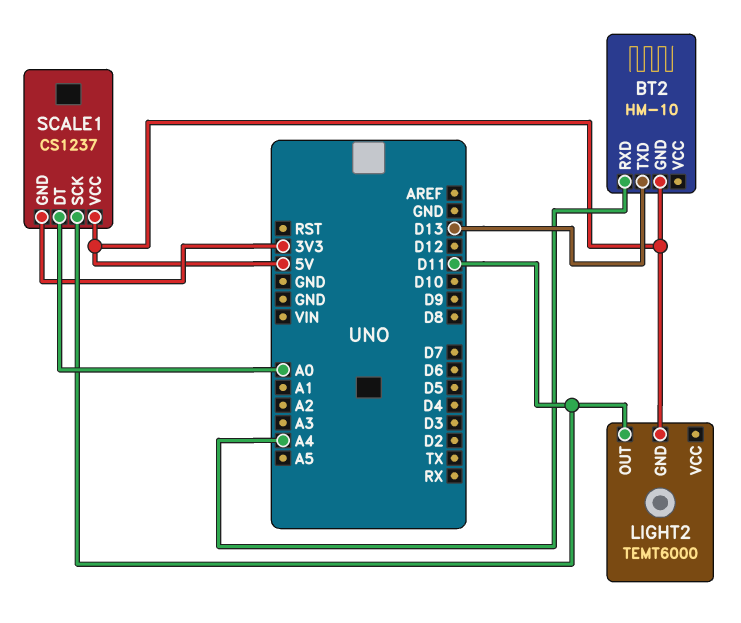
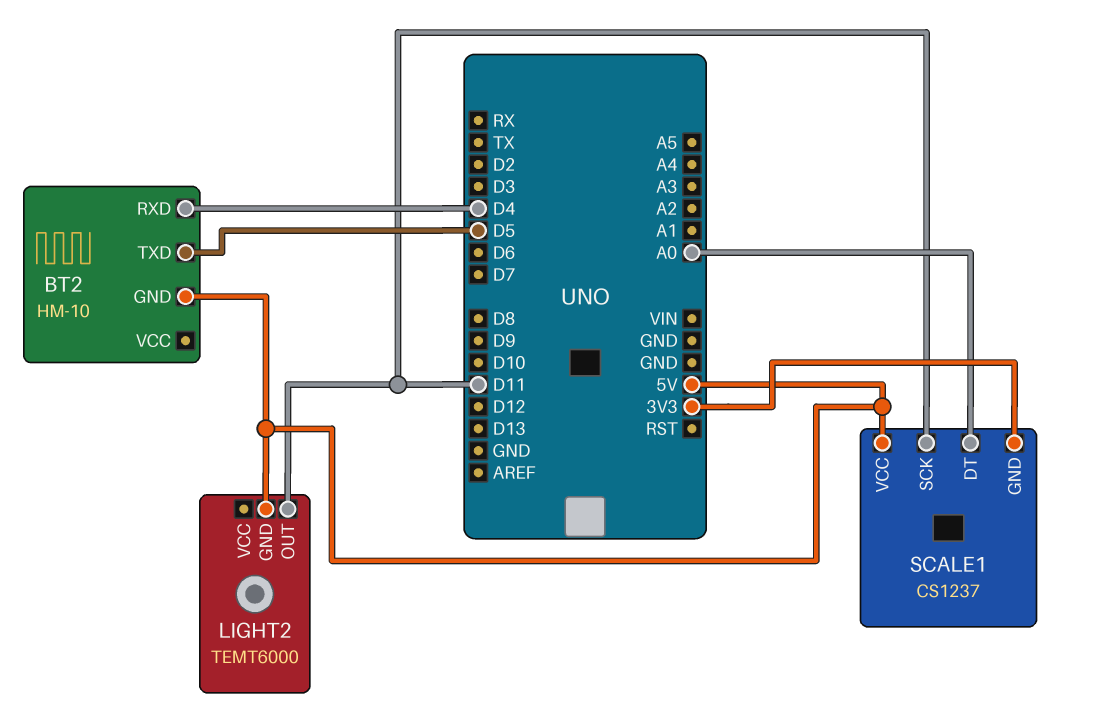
BT2 pin RXD: A4 -> D4
BT2 pin TXD: D13 -> D5

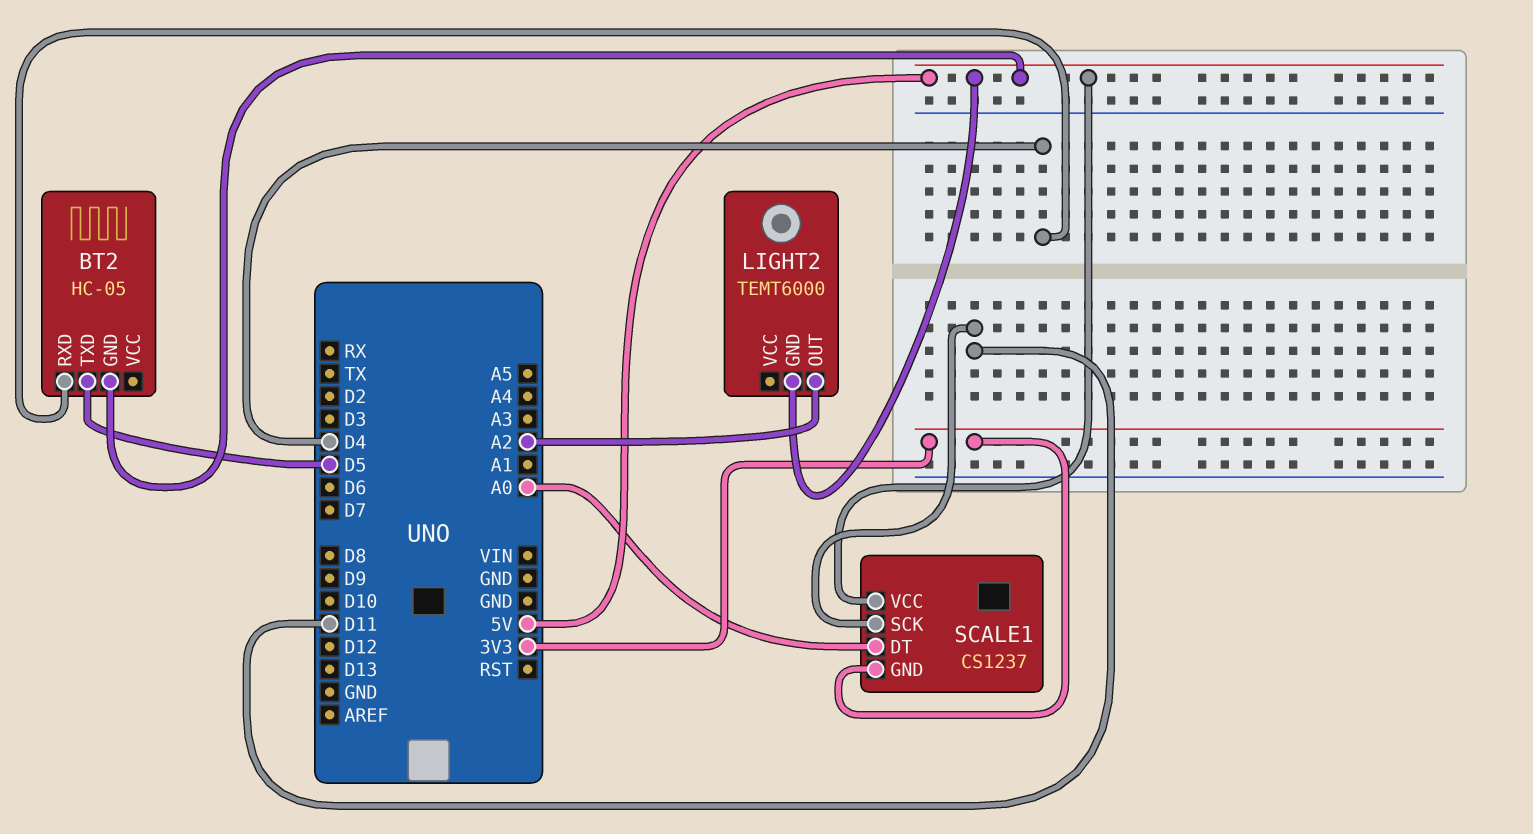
BT2: HM-10 -> HC-05
LIGHT2 pin OUT: D11 -> A2

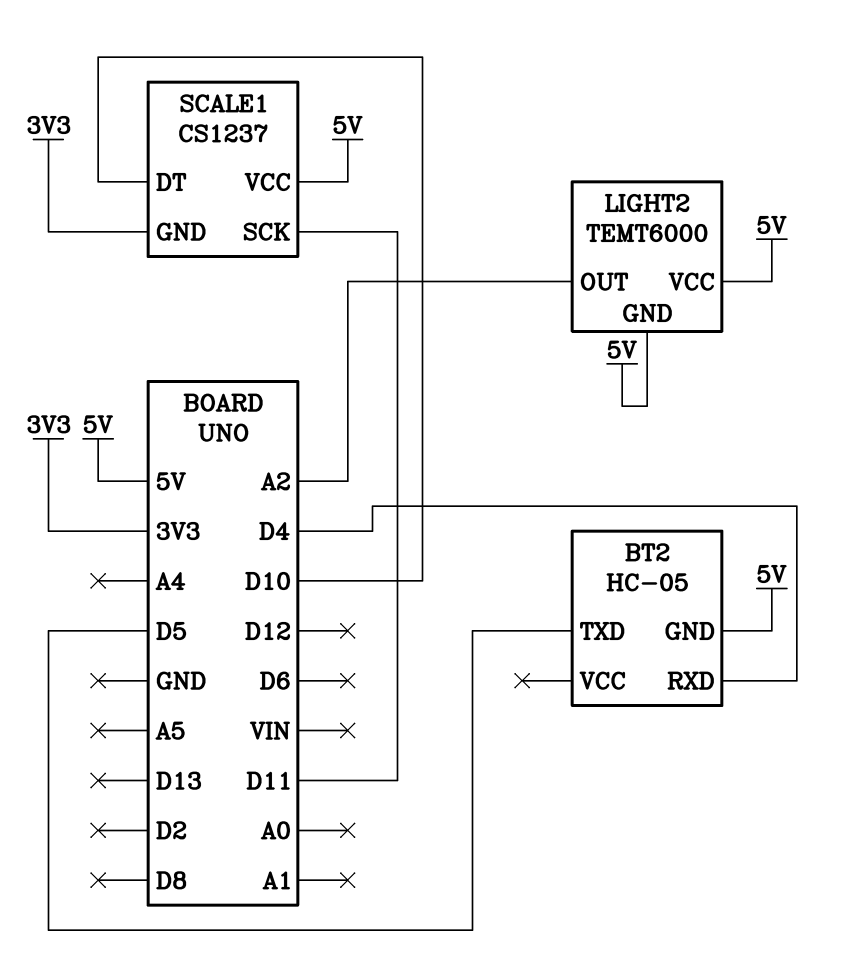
LIGHT2 pin VCC: none -> 5V
SCALE1 pin DT: A0 -> D10

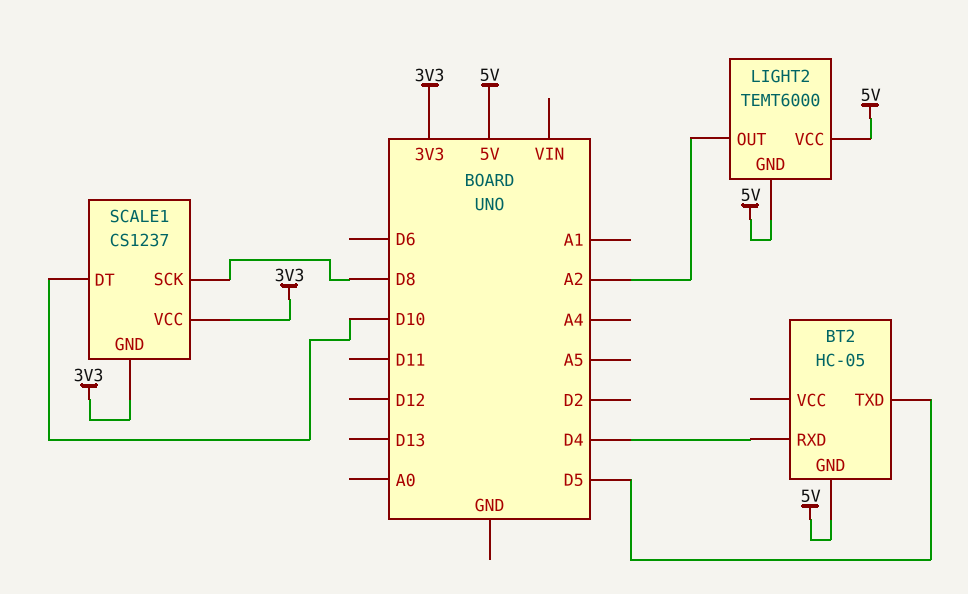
SCALE1 pin SCK: D11 -> D8
SCALE1 pin VCC: 5V -> 3V3

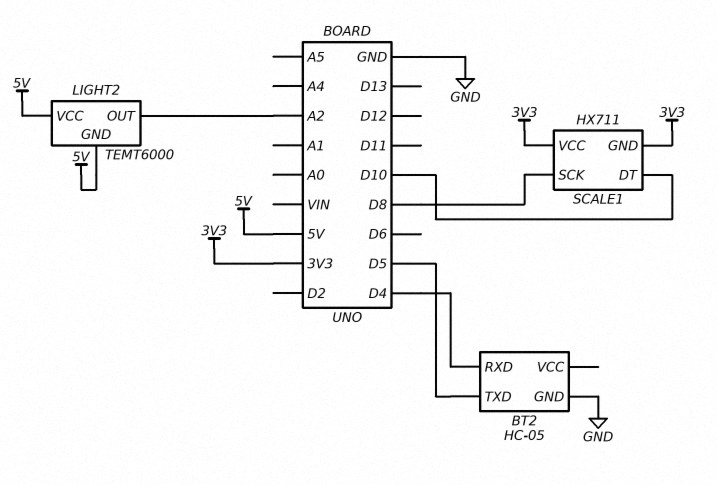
BT2 pin GND: 5V -> GND
SCALE1: CS1237 -> HX711

